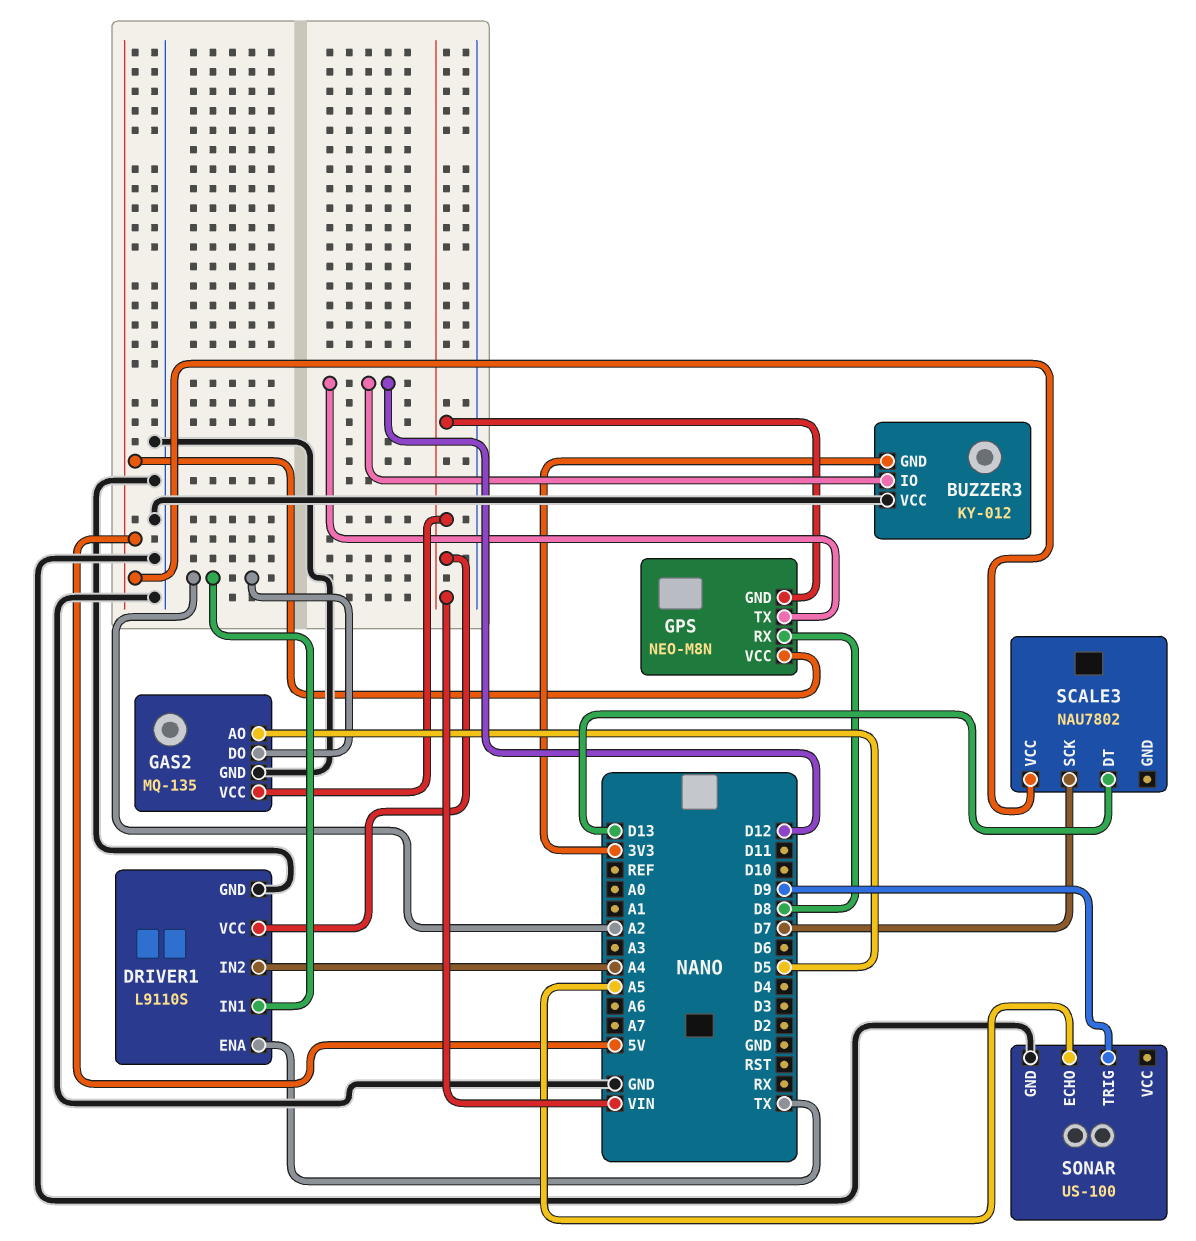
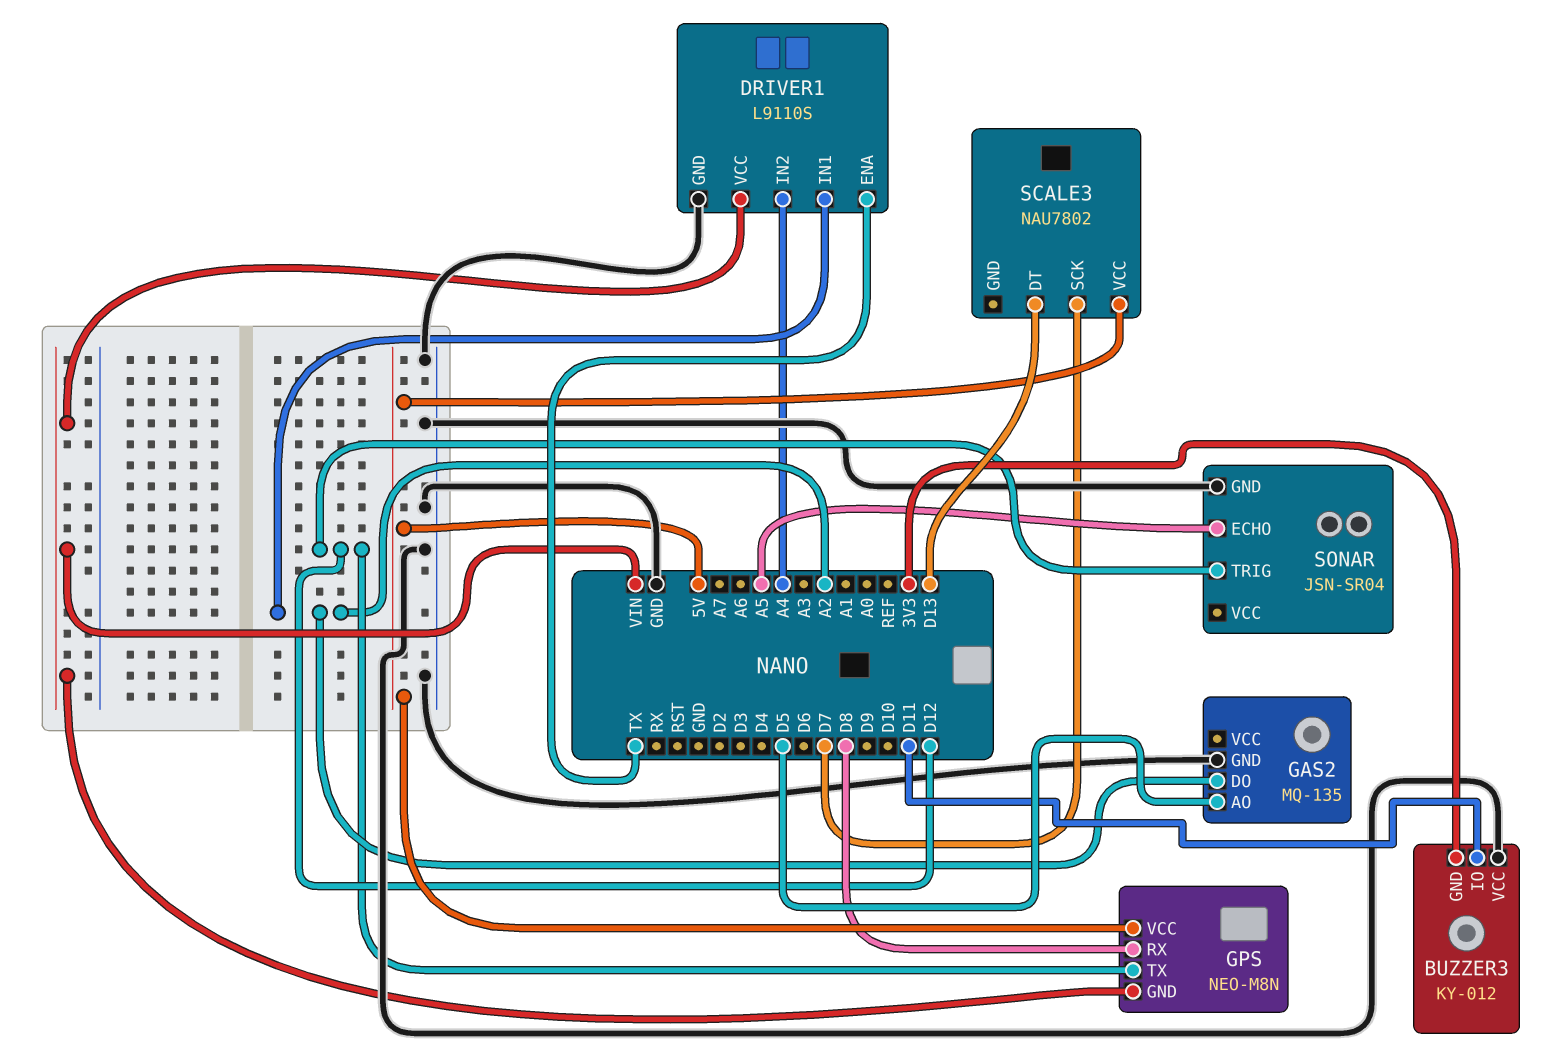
BUZZER3 pin IO: D12 -> D11
GAS2 pin VCC: VIN -> none
SONAR: US-100 -> JSN-SR04
SONAR pin TRIG: D9 -> D12

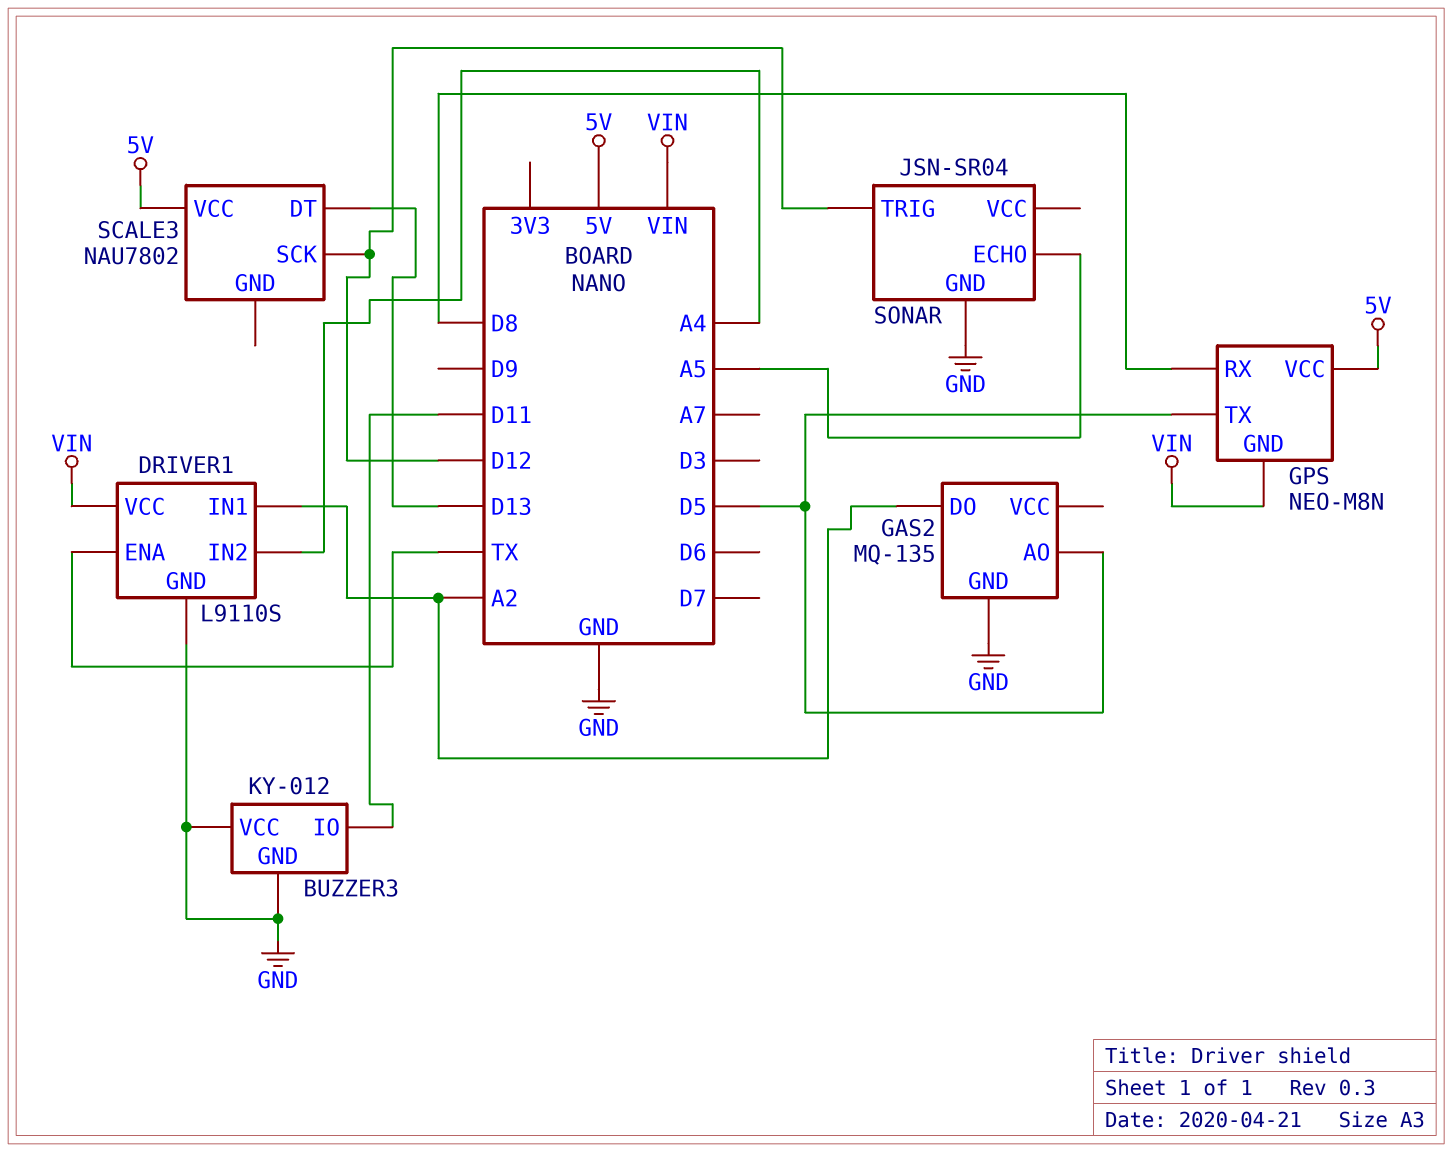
BUZZER3 pin GND: 3V3 -> GND
GPS pin TX: D12 -> D5
SCALE3 pin SCK: D7 -> D12

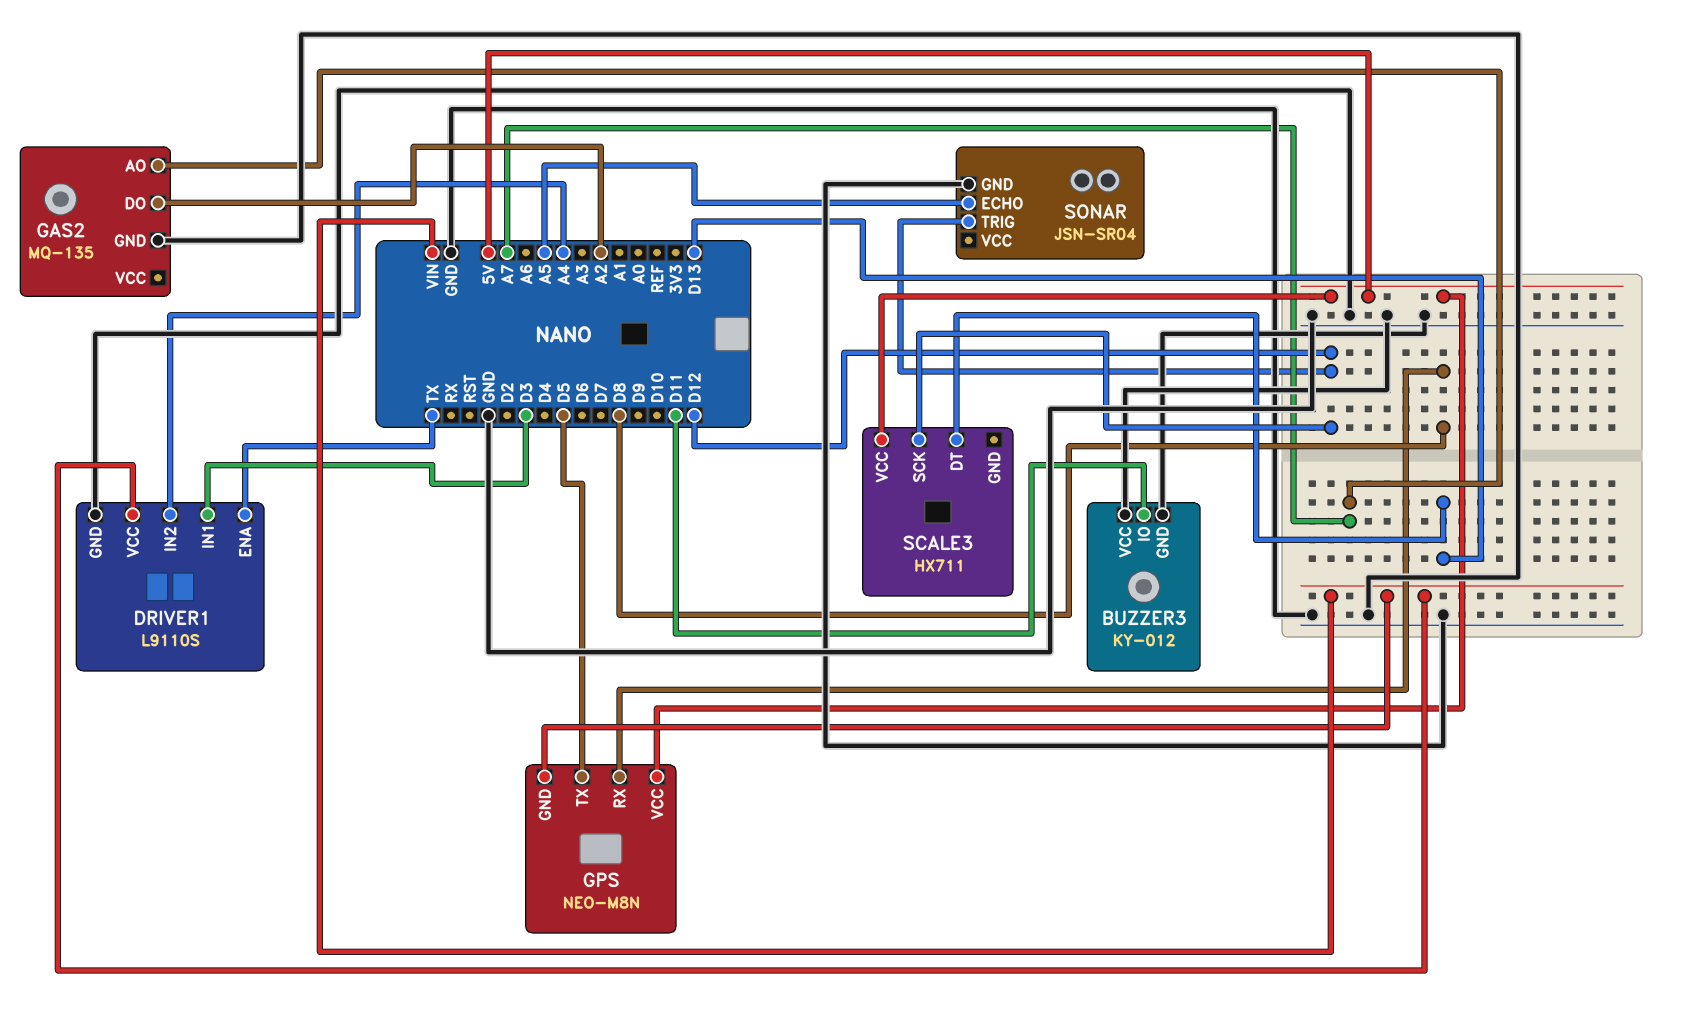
DRIVER1 pin IN1: A2 -> D3
GAS2 pin AO: D5 -> A7
SCALE3: NAU7802 -> HX711

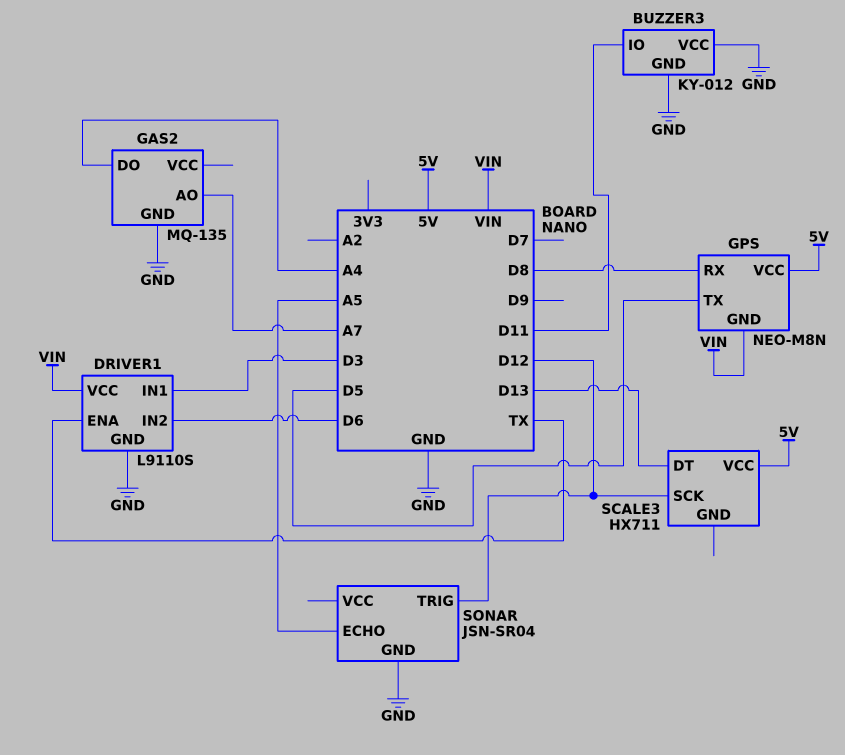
DRIVER1 pin IN2: A4 -> D6
GAS2 pin DO: A2 -> A4

